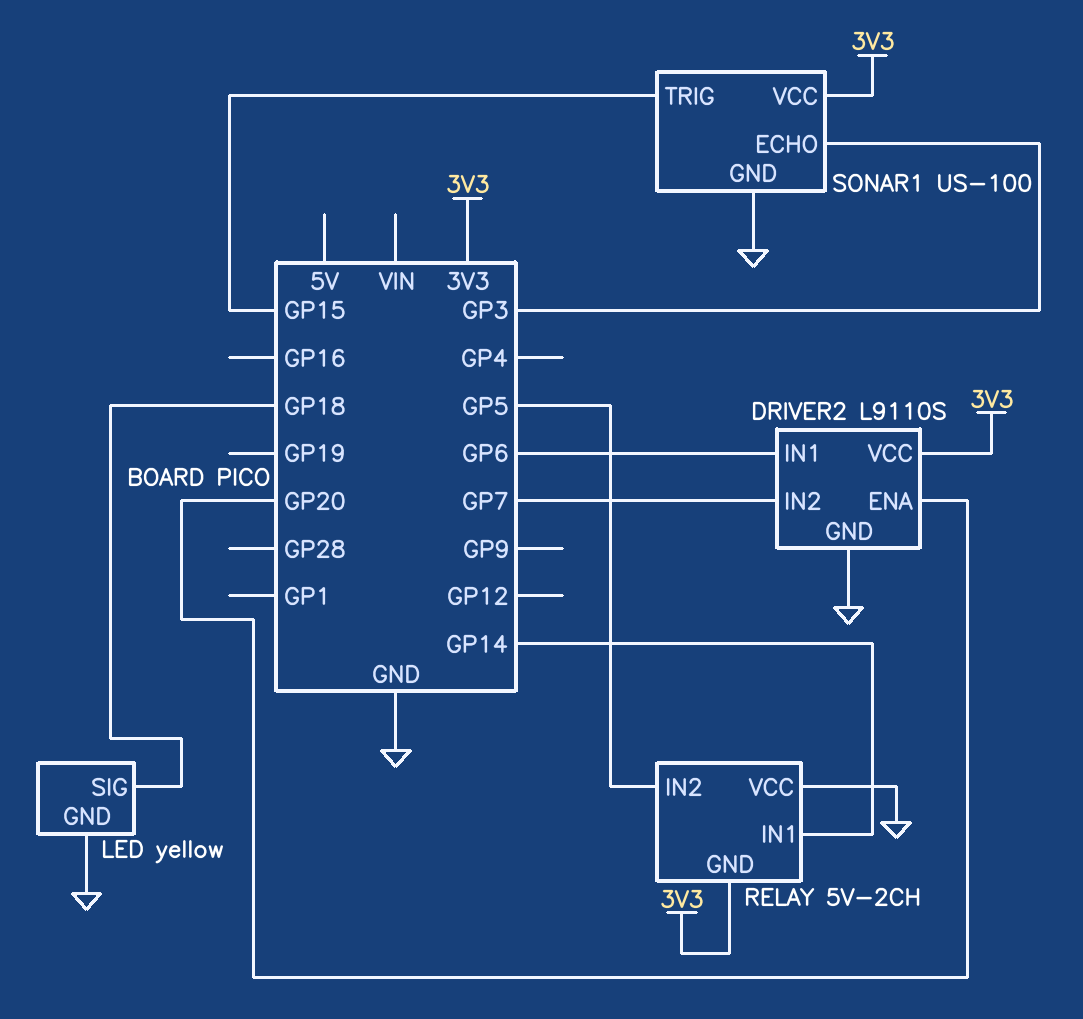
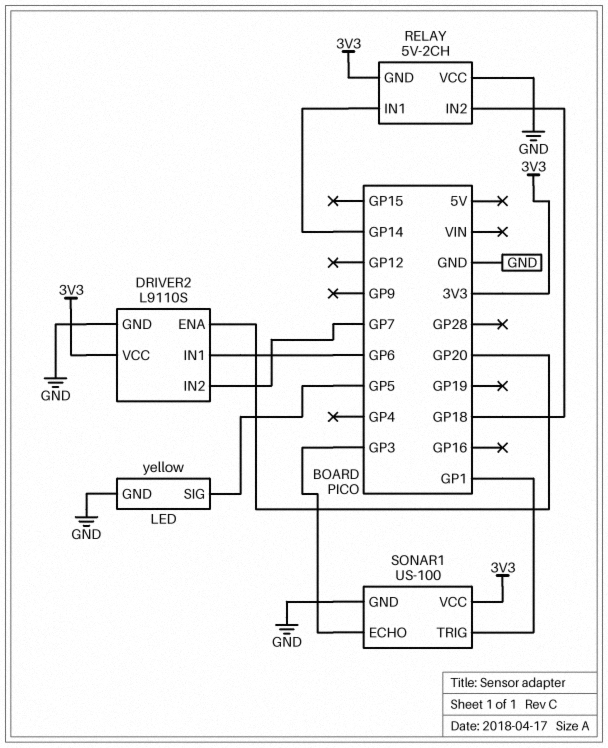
LED pin SIG: GP18 -> GP5
RELAY pin IN2: GP5 -> GP18
SONAR1 pin TRIG: GP15 -> GP1

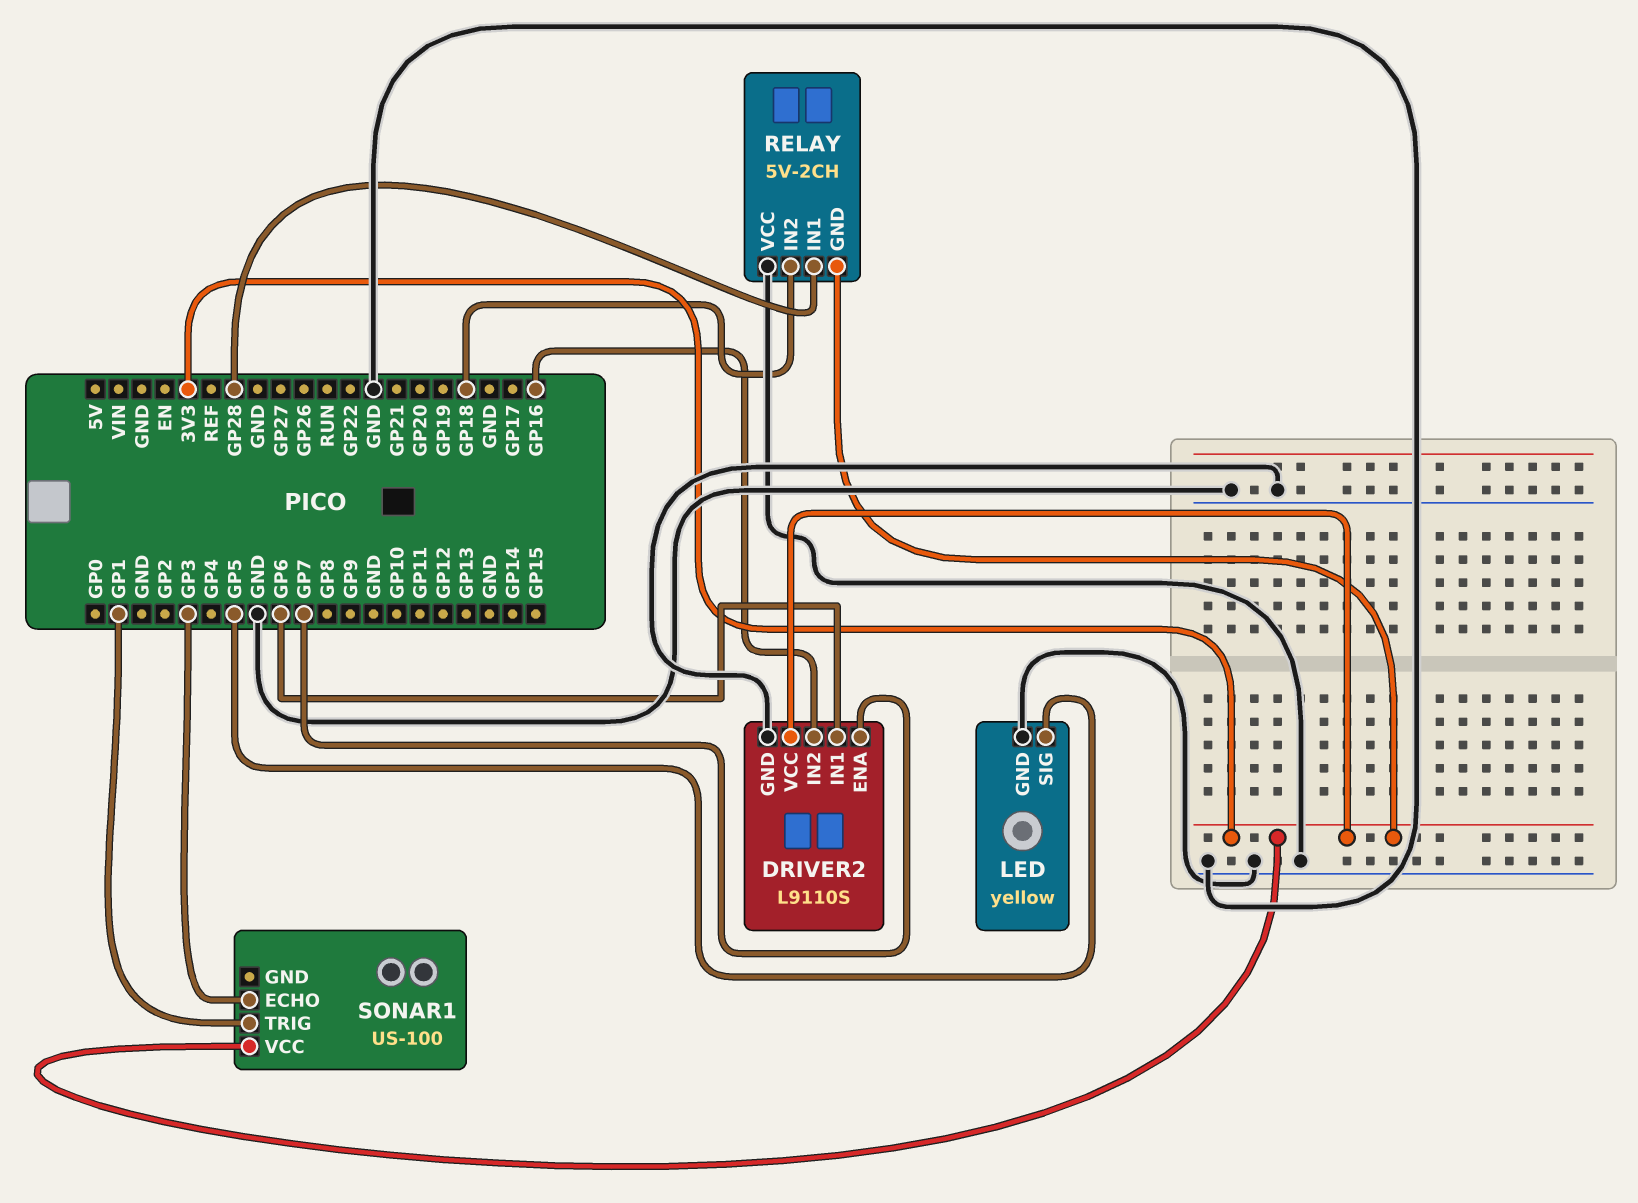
DRIVER2 pin ENA: GP20 -> GP7
DRIVER2 pin IN2: GP7 -> GP16
RELAY pin IN1: GP14 -> GP28
SONAR1 pin GND: GND -> none

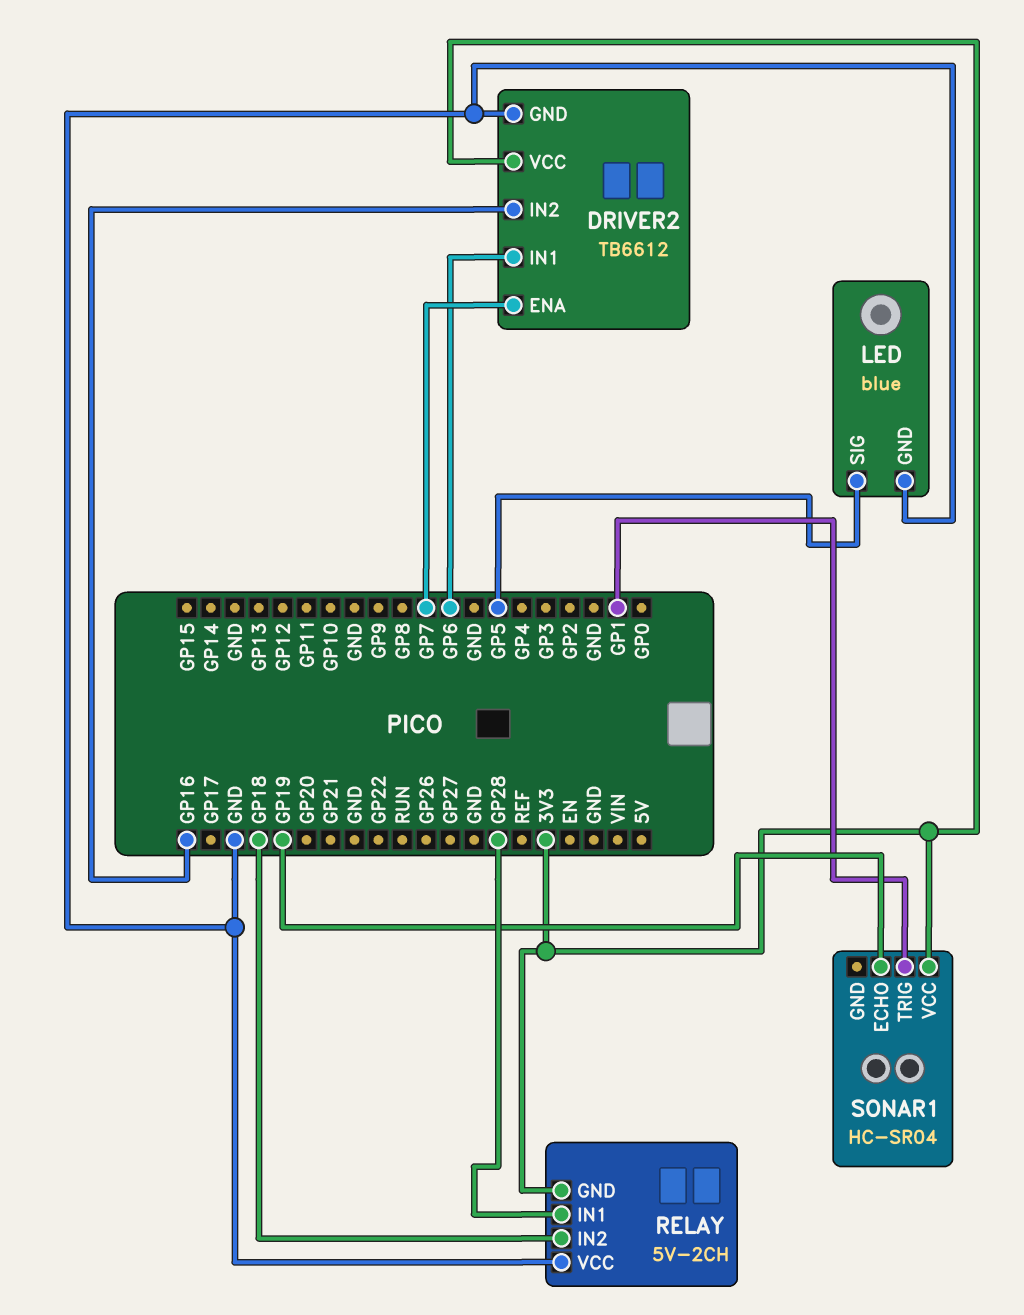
DRIVER2: L9110S -> TB6612
LED: yellow -> blue
SONAR1: US-100 -> HC-SR04
SONAR1 pin ECHO: GP3 -> GP19

